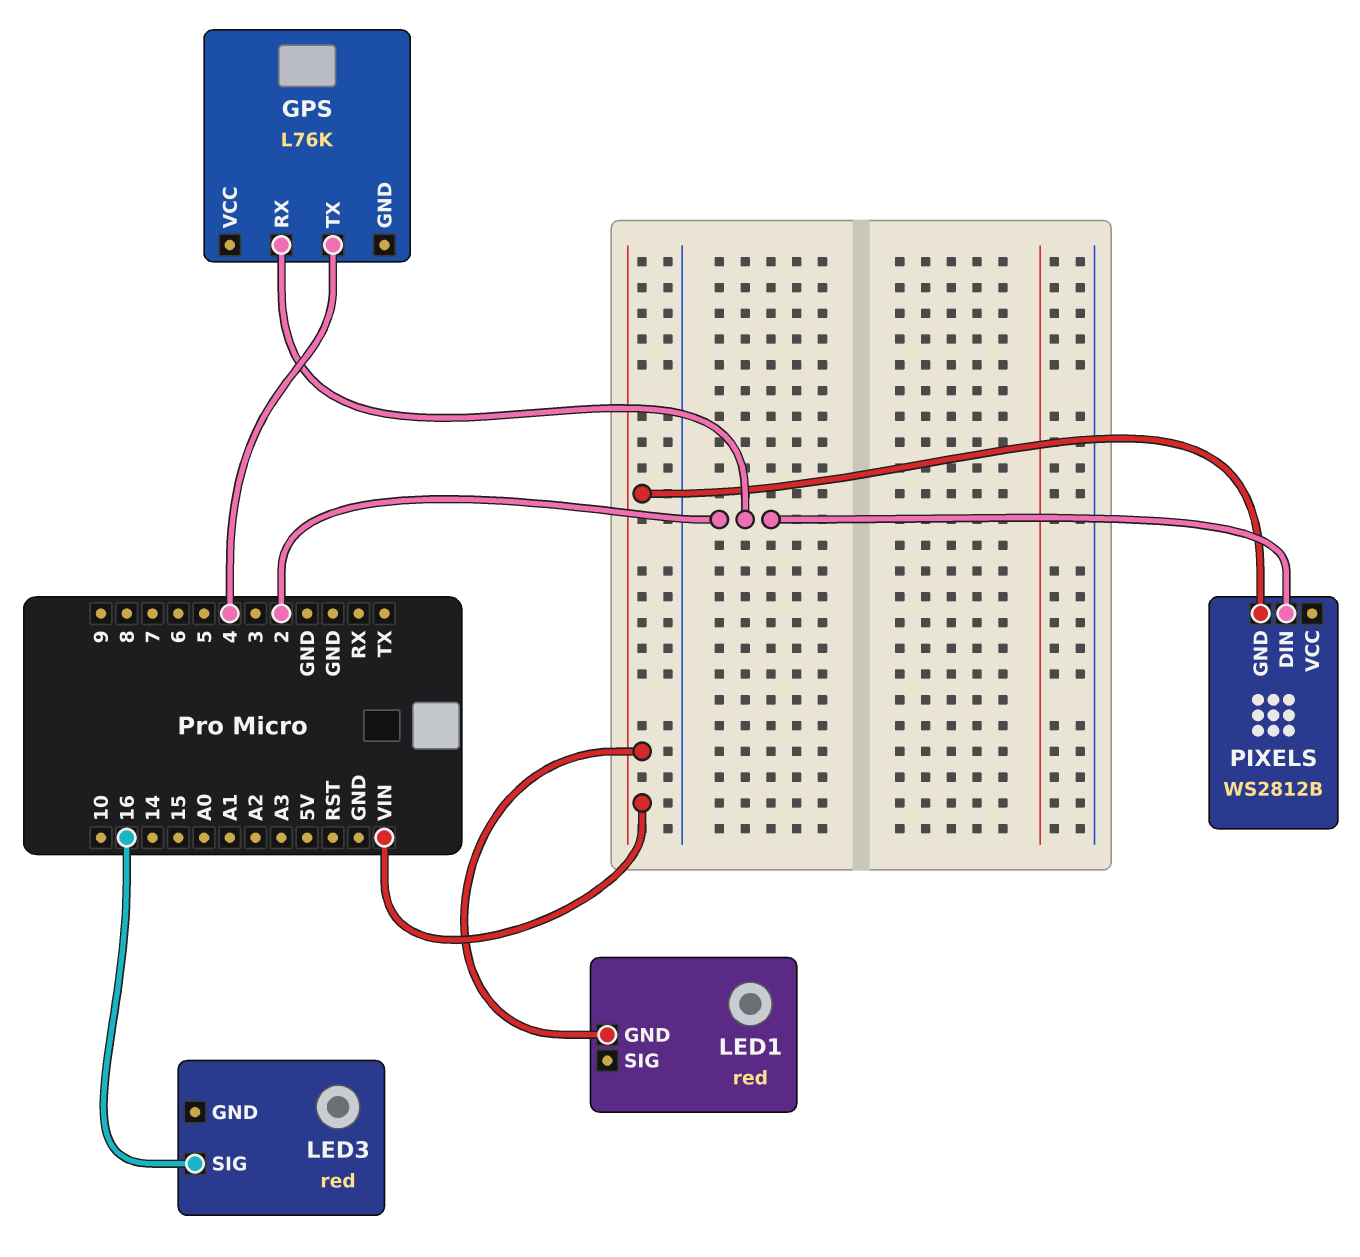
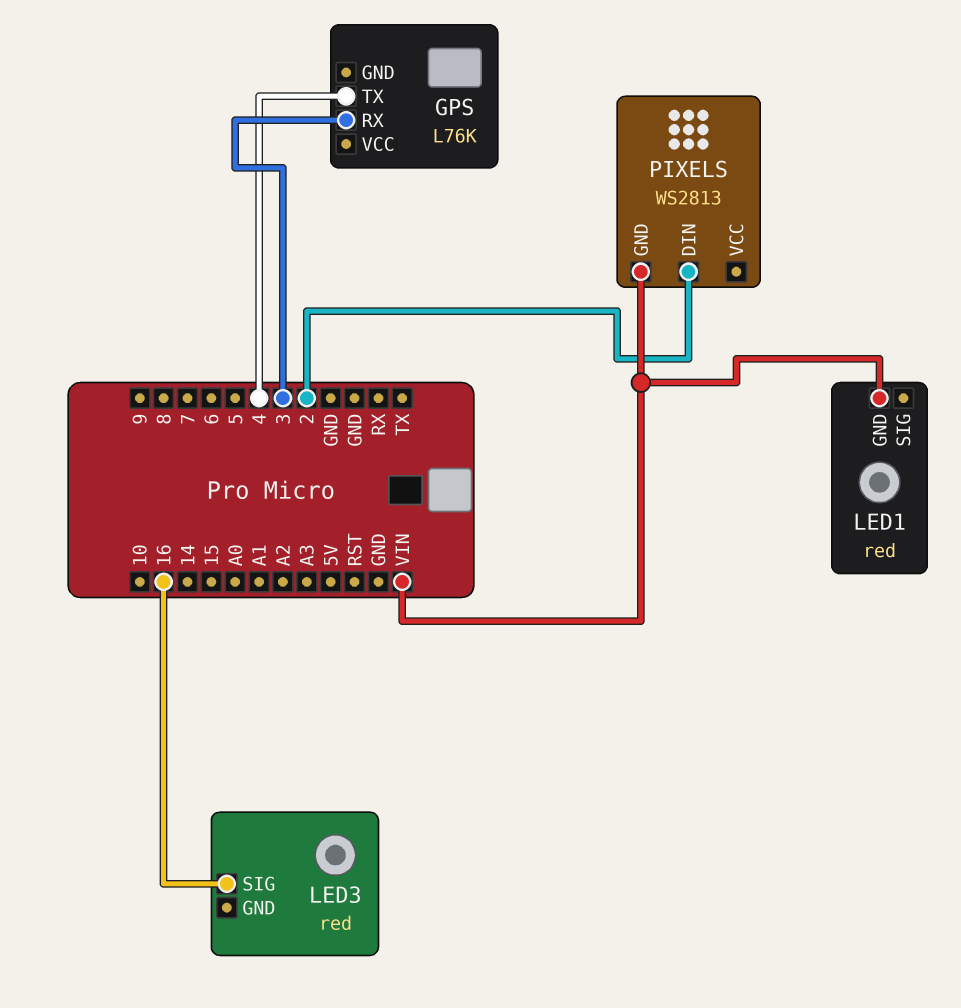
GPS pin RX: 2 -> 3
PIXELS: WS2812B -> WS2813

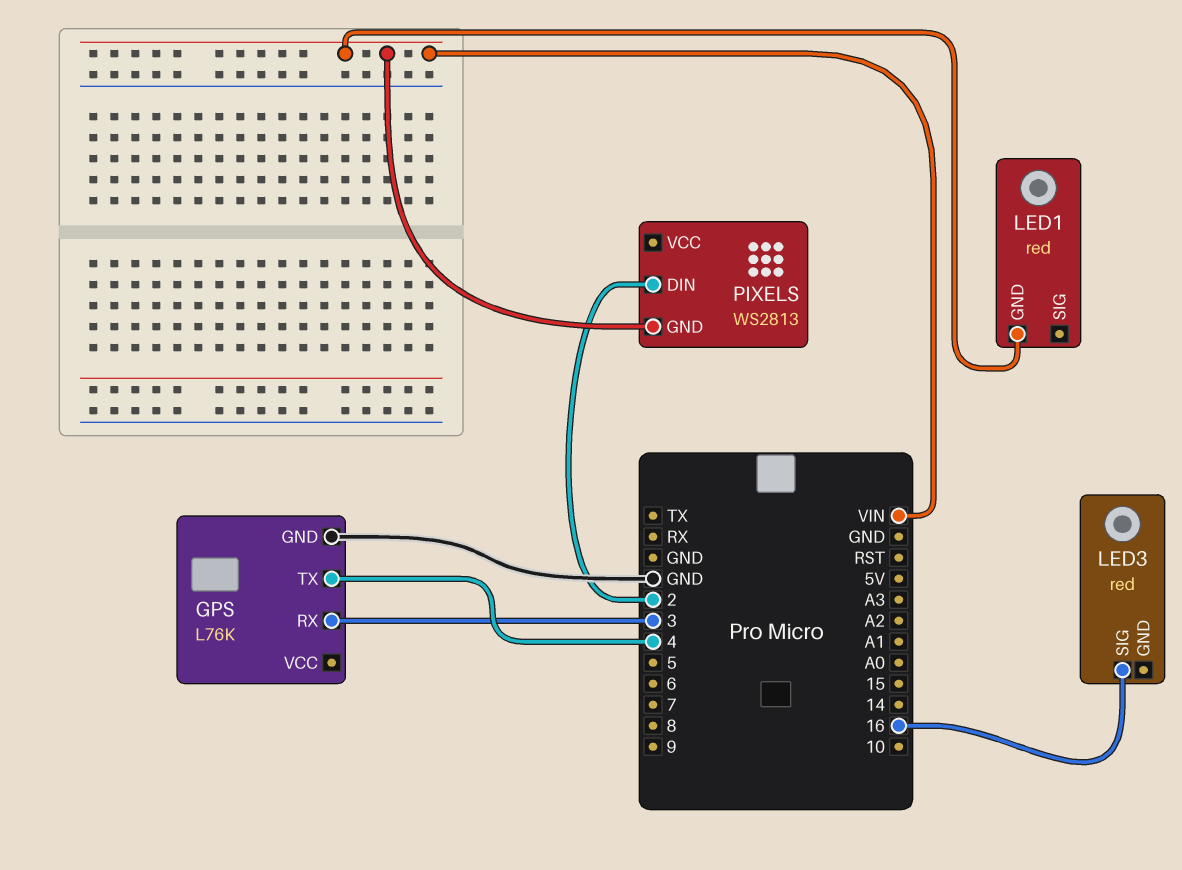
GPS pin GND: none -> GND

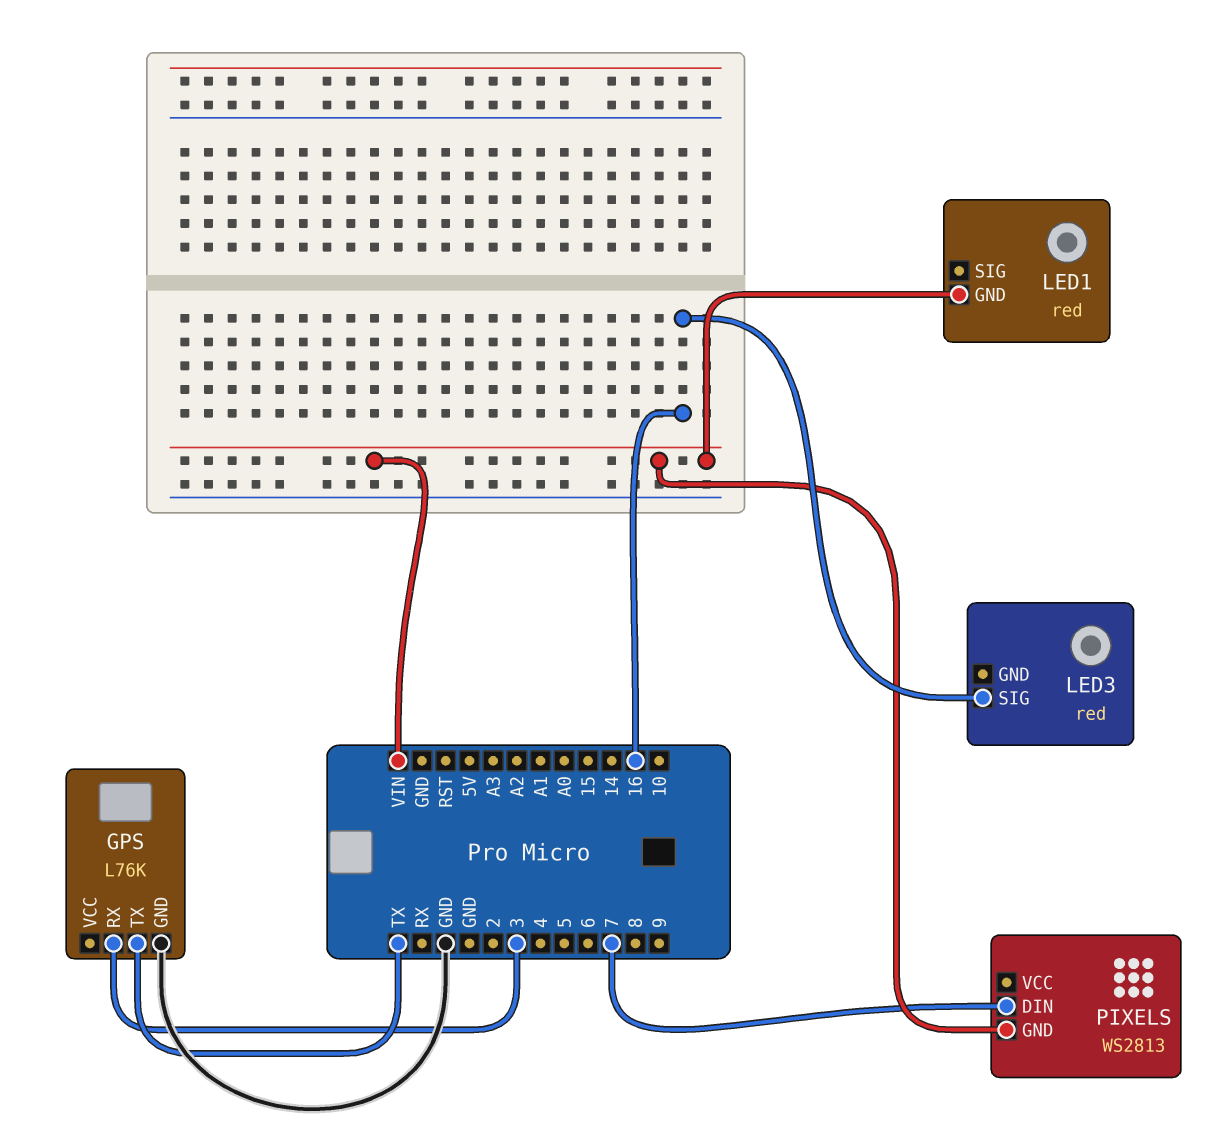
GPS pin TX: 4 -> TX
PIXELS pin DIN: 2 -> 7

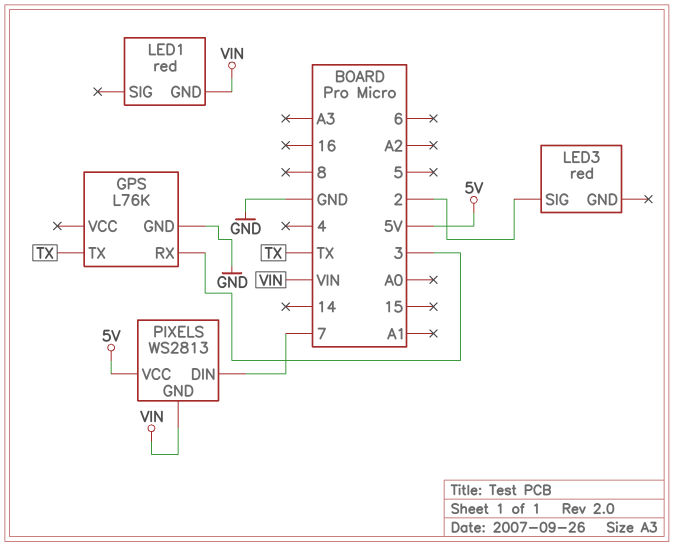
LED3 pin SIG: 16 -> 2
PIXELS pin VCC: none -> 5V

